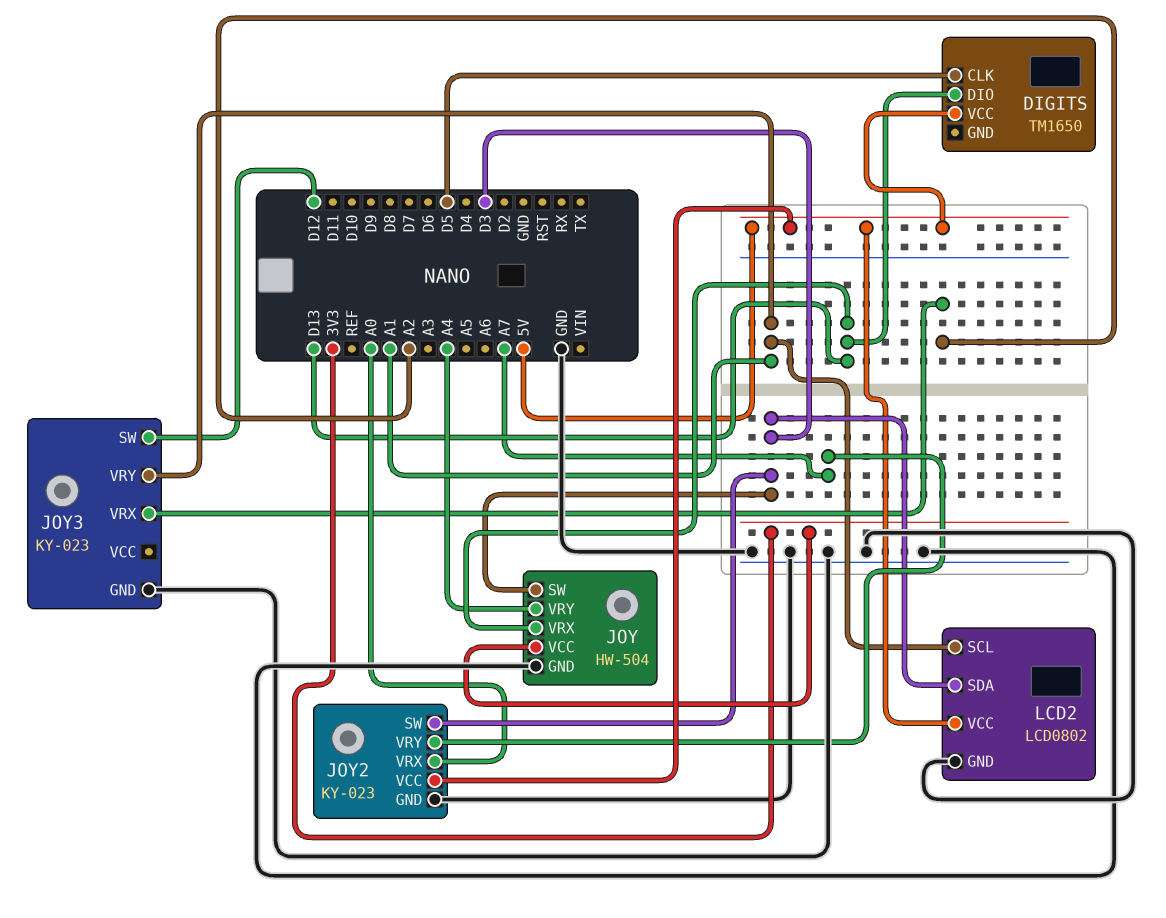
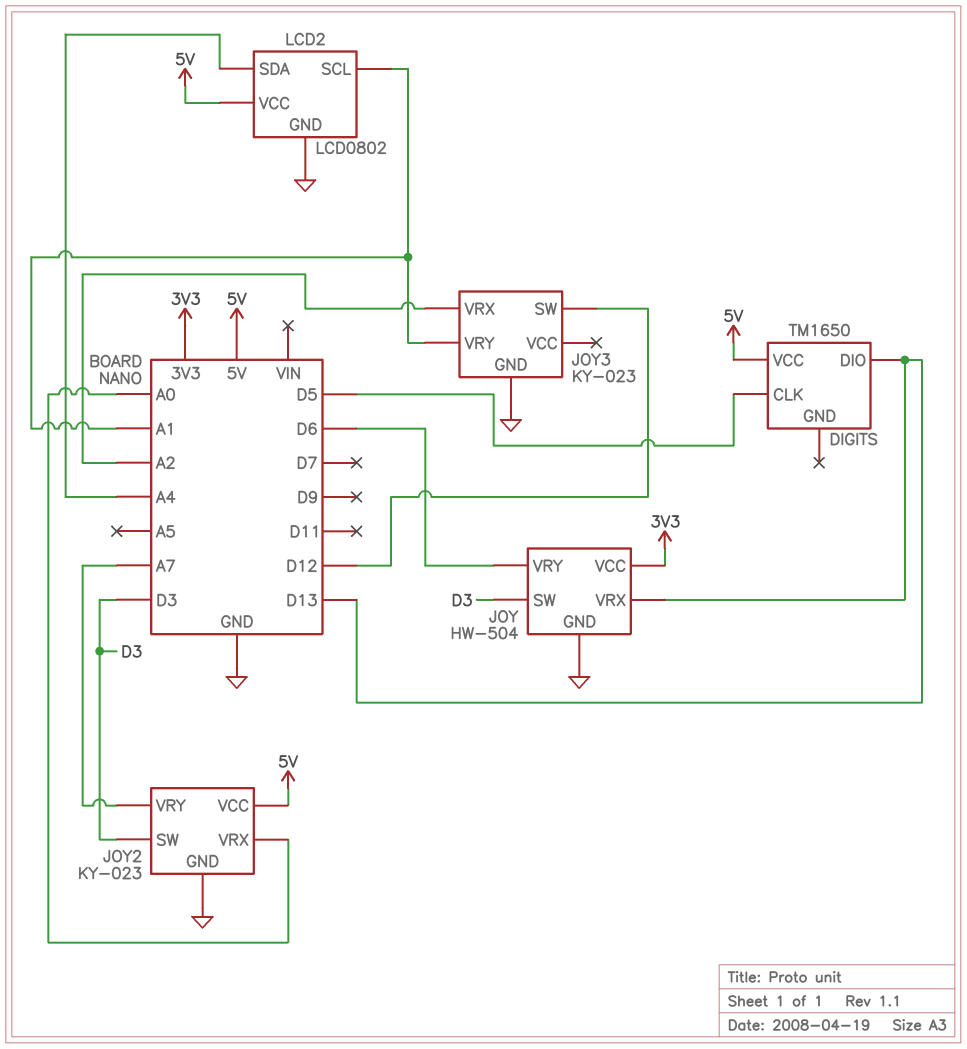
JOY pin VRY: A4 -> D6
LCD2 pin SDA: D3 -> A4

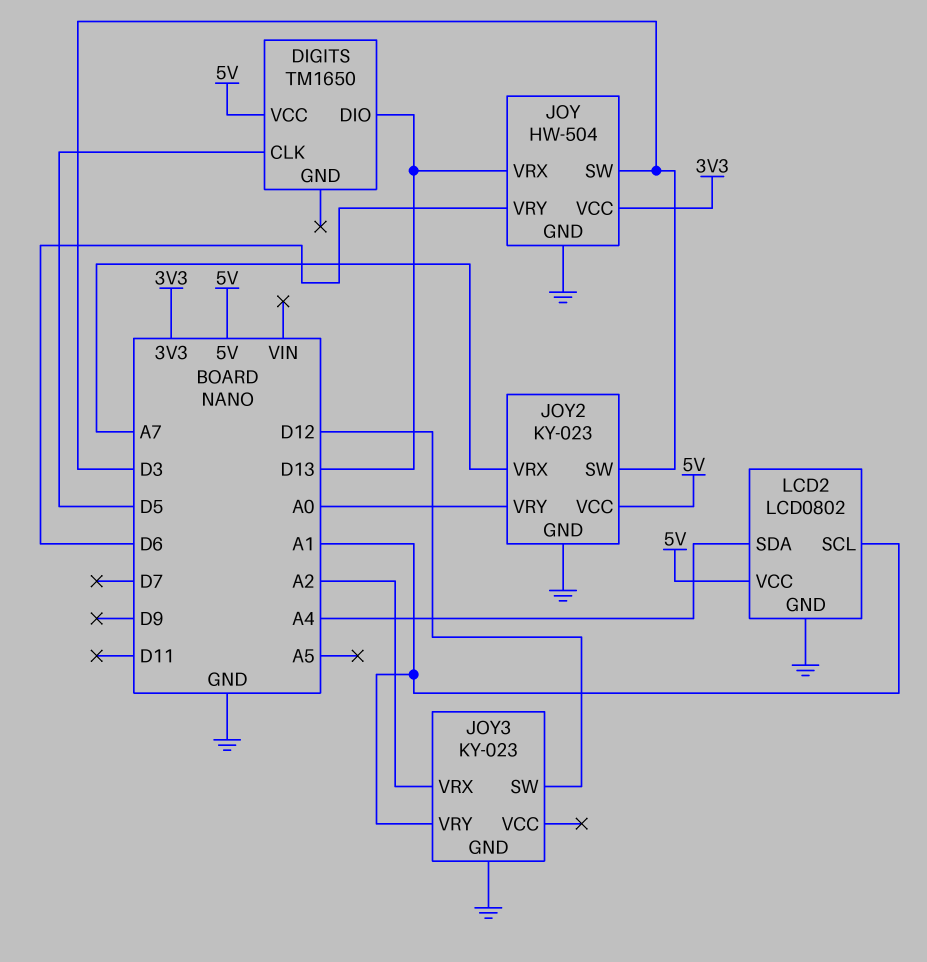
JOY2 pin VRX: A0 -> A7
JOY2 pin VRY: A7 -> A0

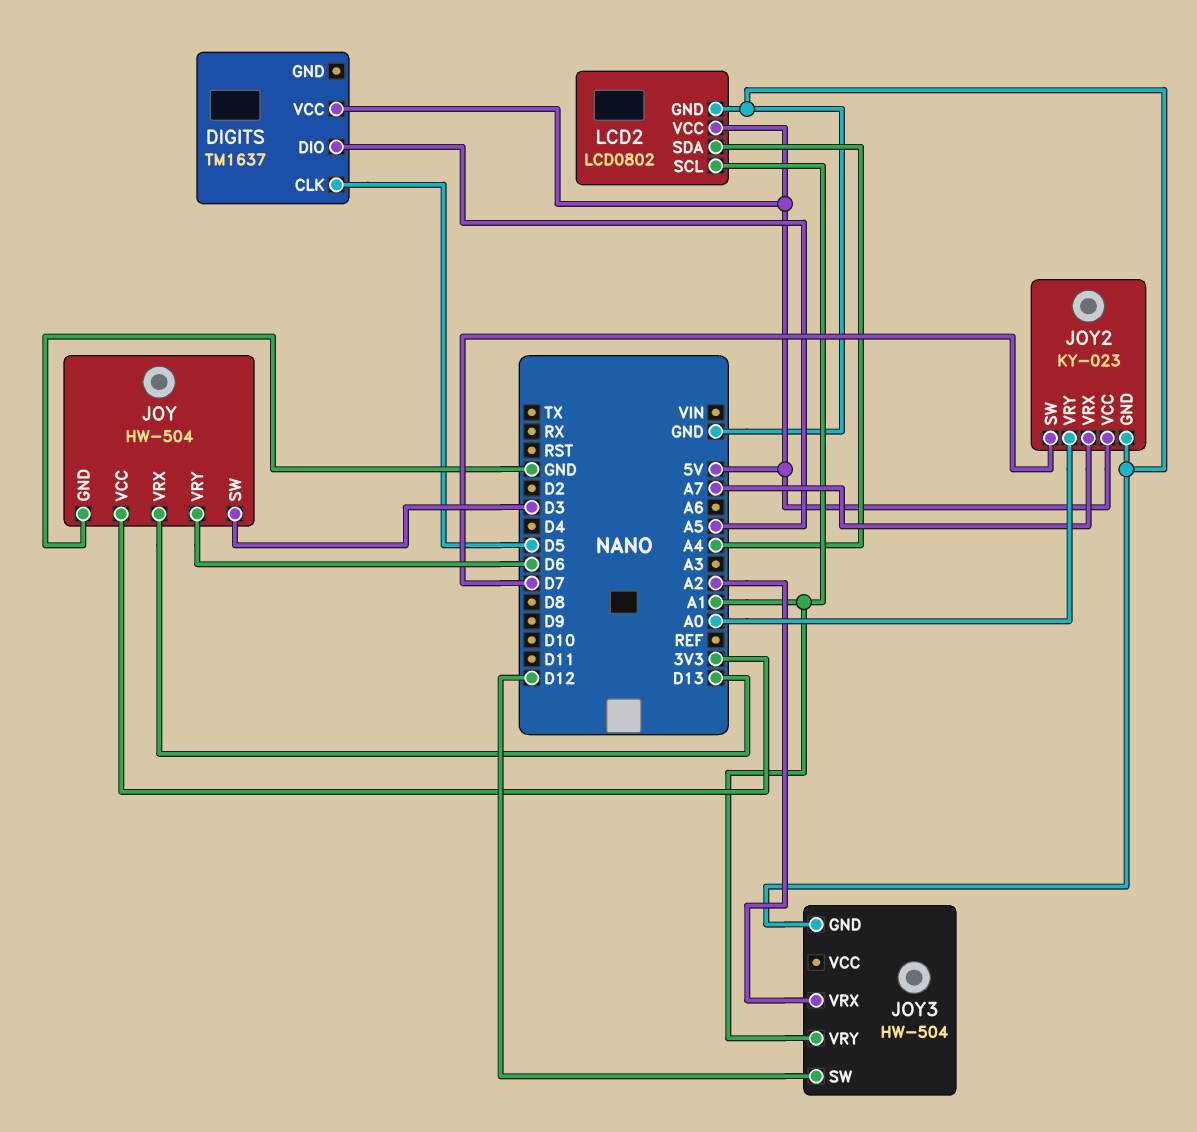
DIGITS: TM1650 -> TM1637
DIGITS pin DIO: D13 -> A5
JOY2 pin SW: D3 -> D7
JOY3: KY-023 -> HW-504

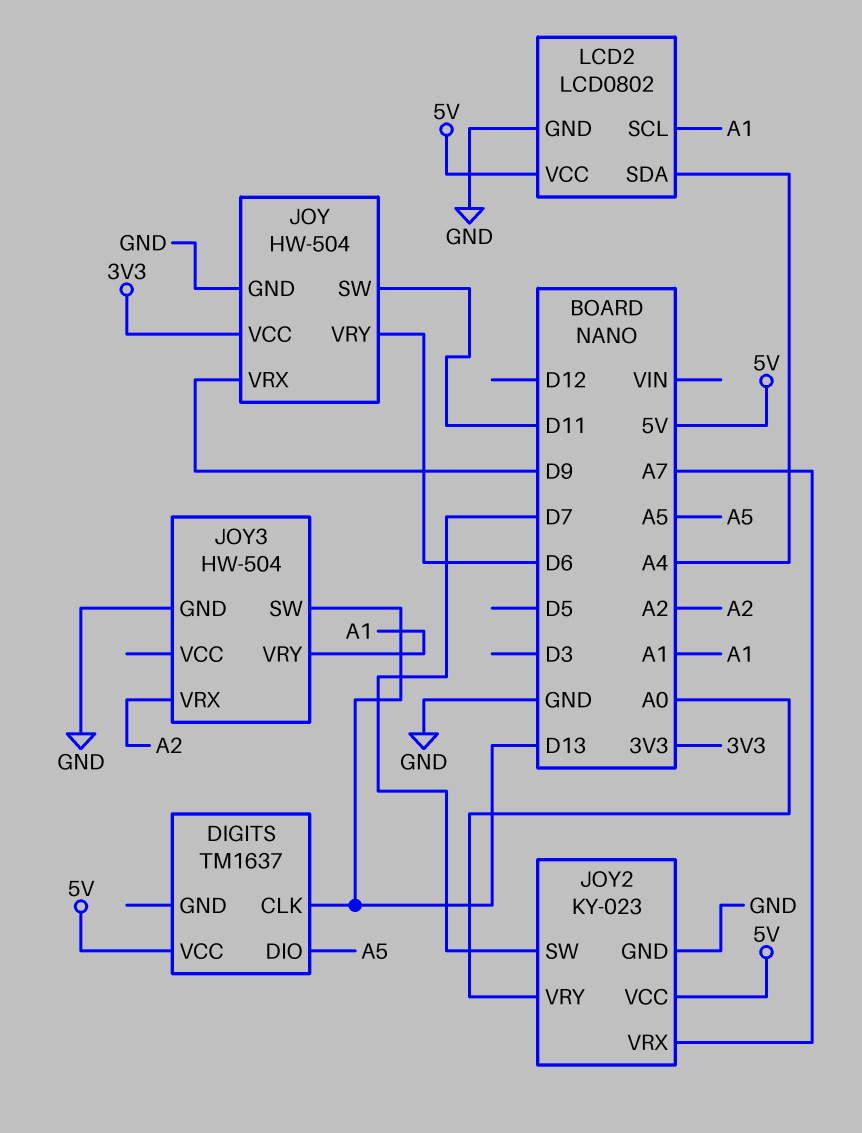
DIGITS pin CLK: D5 -> D13
JOY pin SW: D3 -> D11
JOY pin VRX: D13 -> D9
JOY3 pin SW: D12 -> D13

